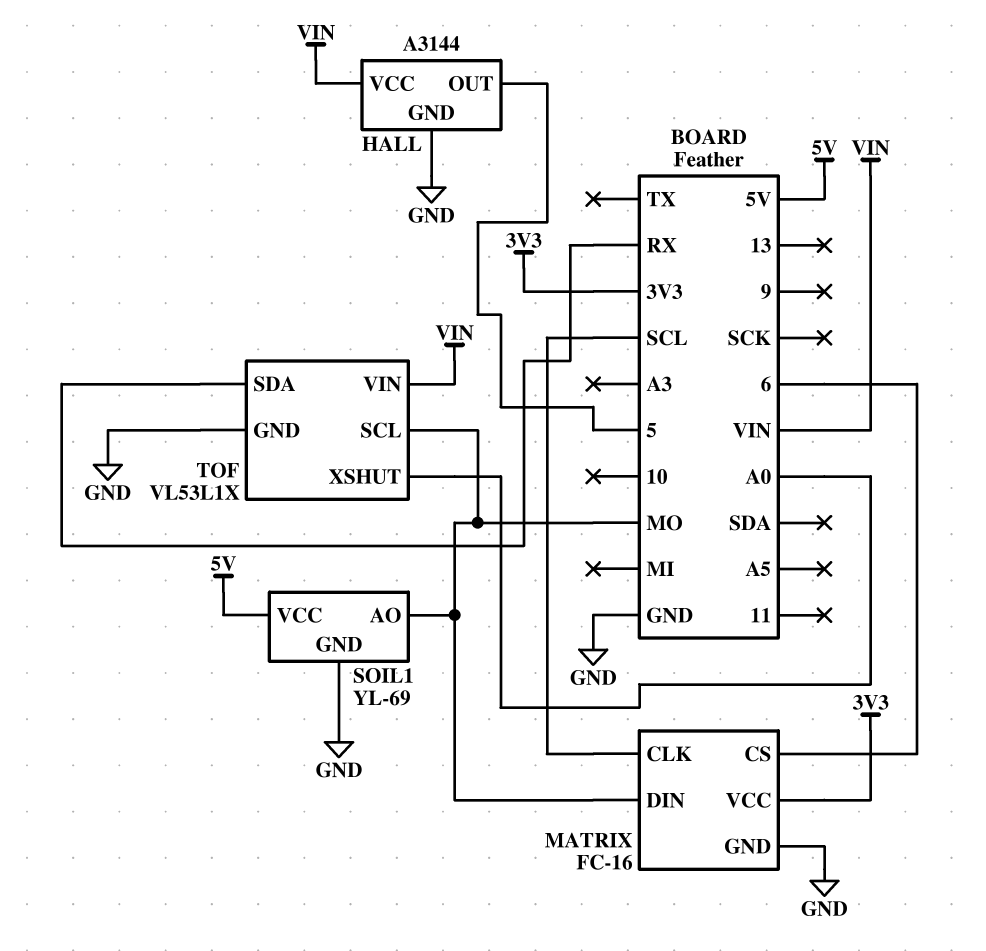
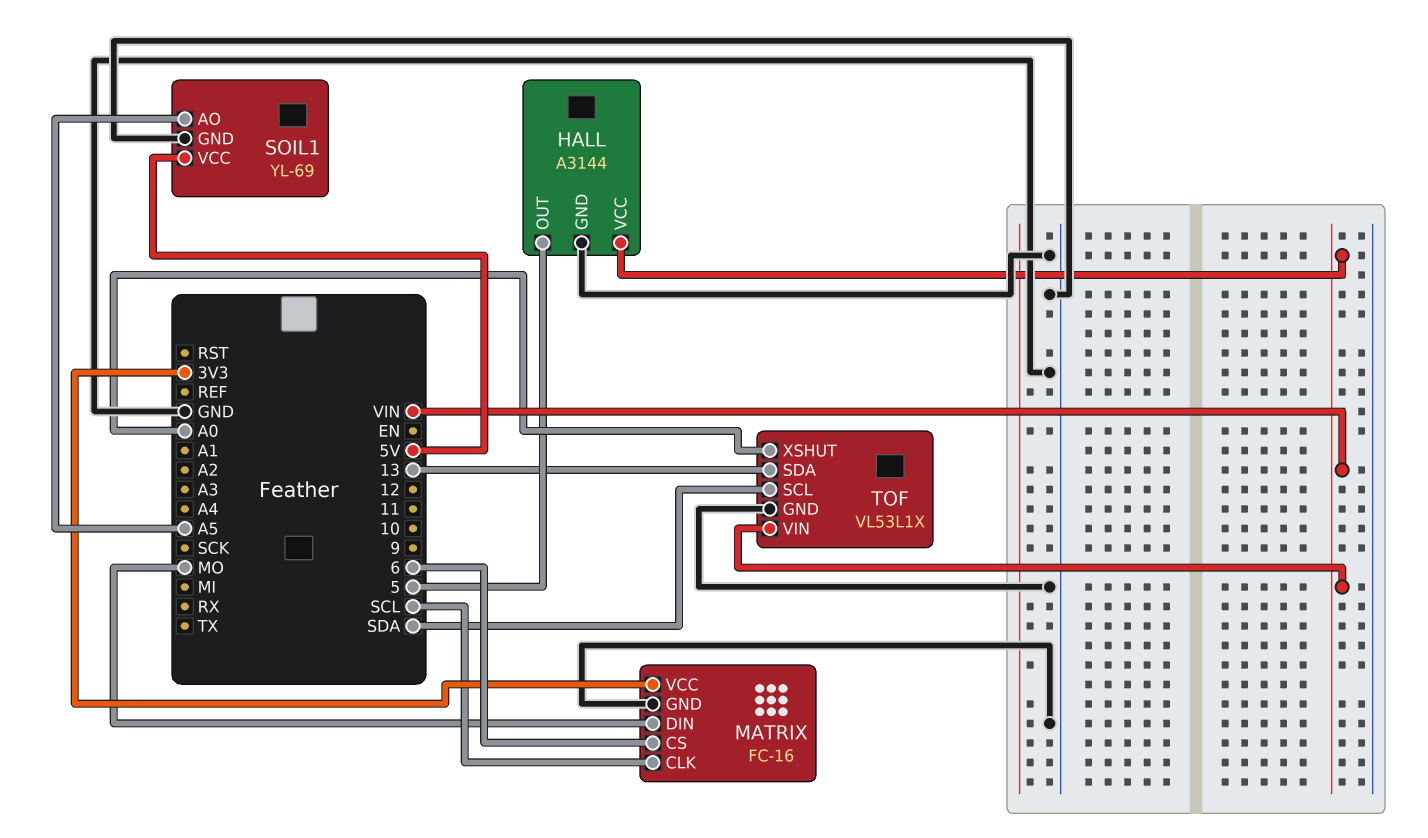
SOIL1 pin AO: MO -> A5
TOF pin SCL: MO -> SDA
TOF pin SDA: RX -> 13

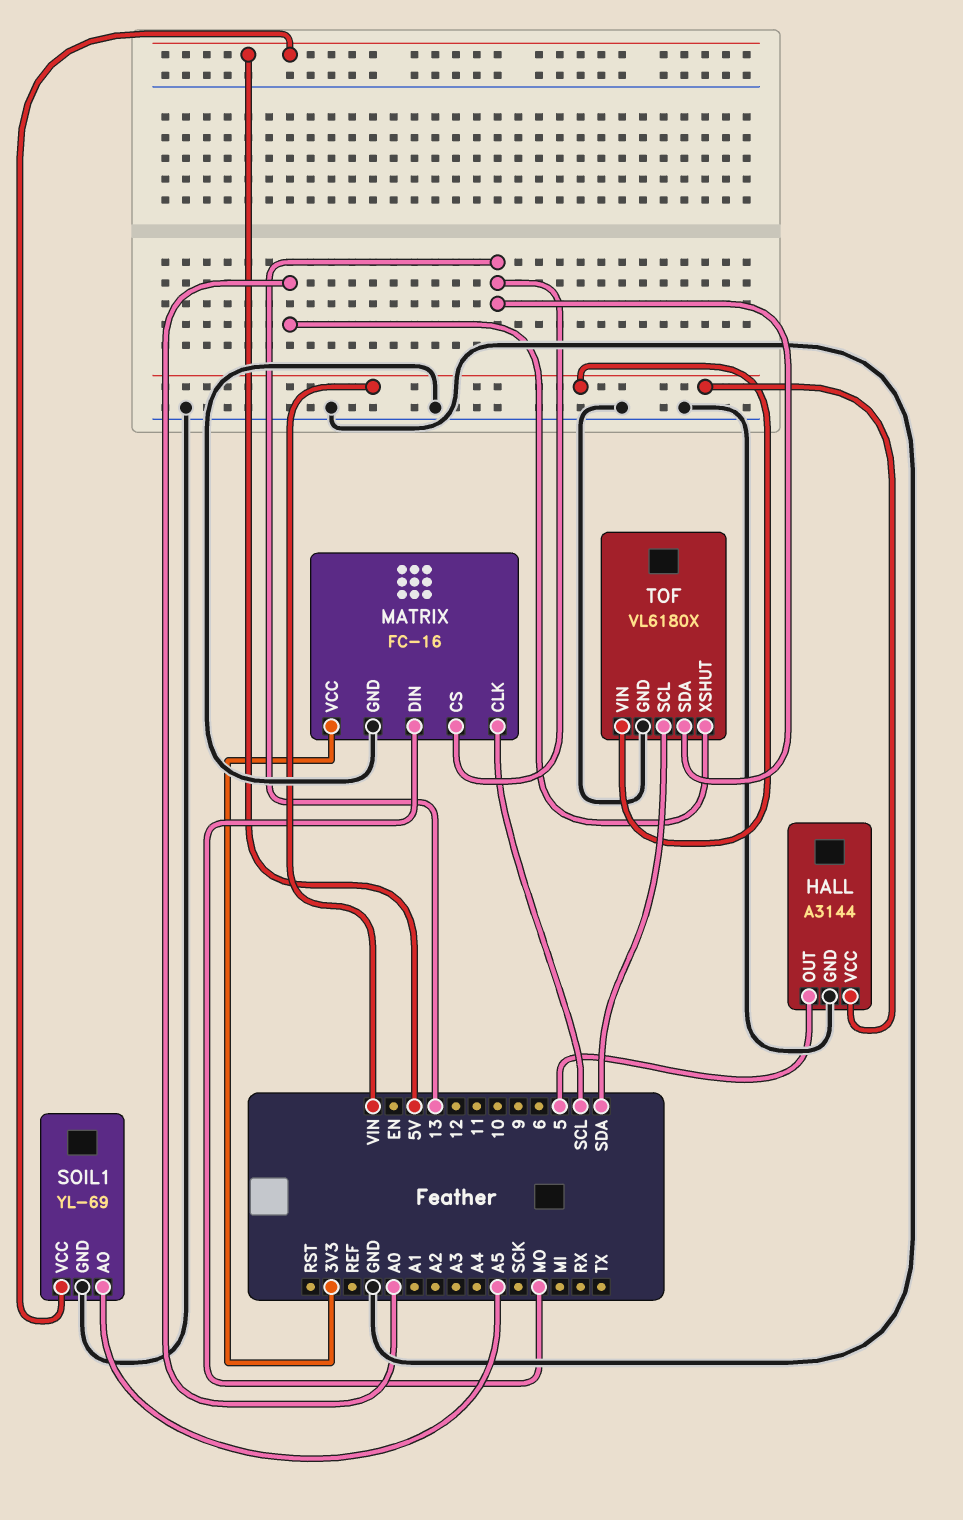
MATRIX pin CS: 6 -> 13
TOF: VL53L1X -> VL6180X

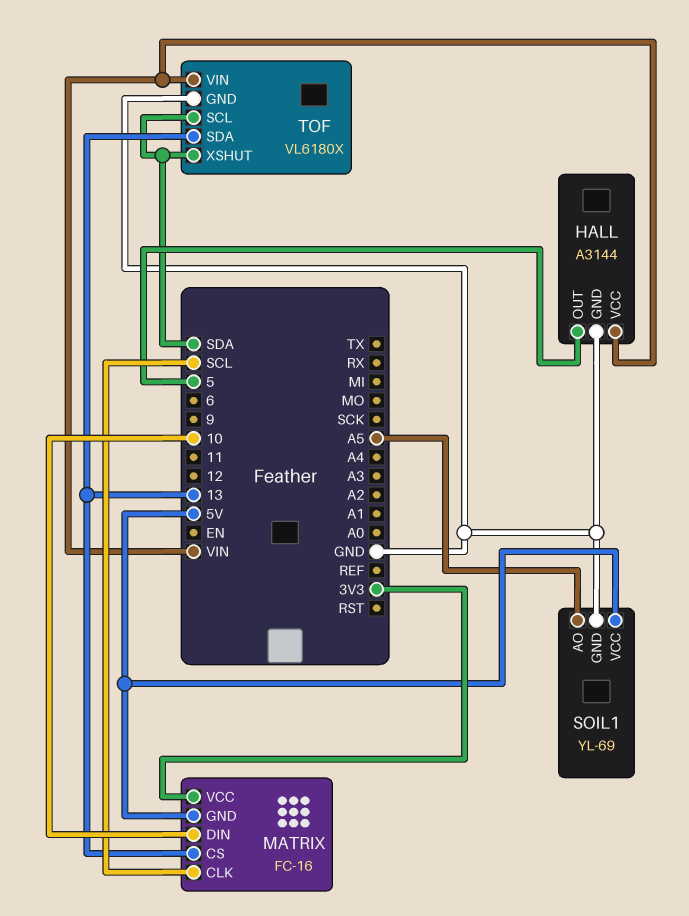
MATRIX pin DIN: MO -> 10
MATRIX pin GND: GND -> 5V
TOF pin XSHUT: A0 -> SDA

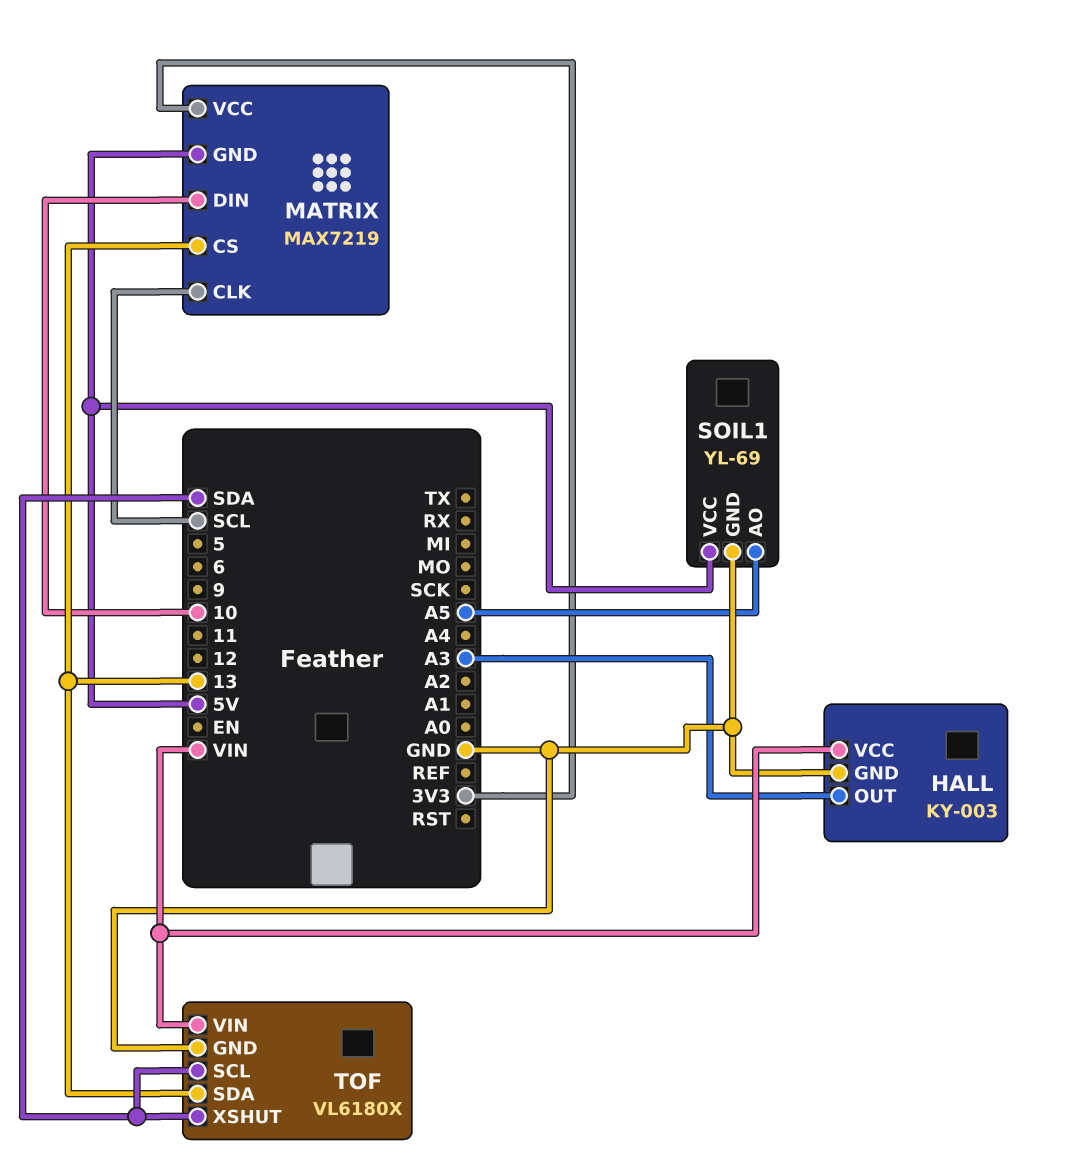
HALL: A3144 -> KY-003
HALL pin OUT: 5 -> A3
MATRIX: FC-16 -> MAX7219

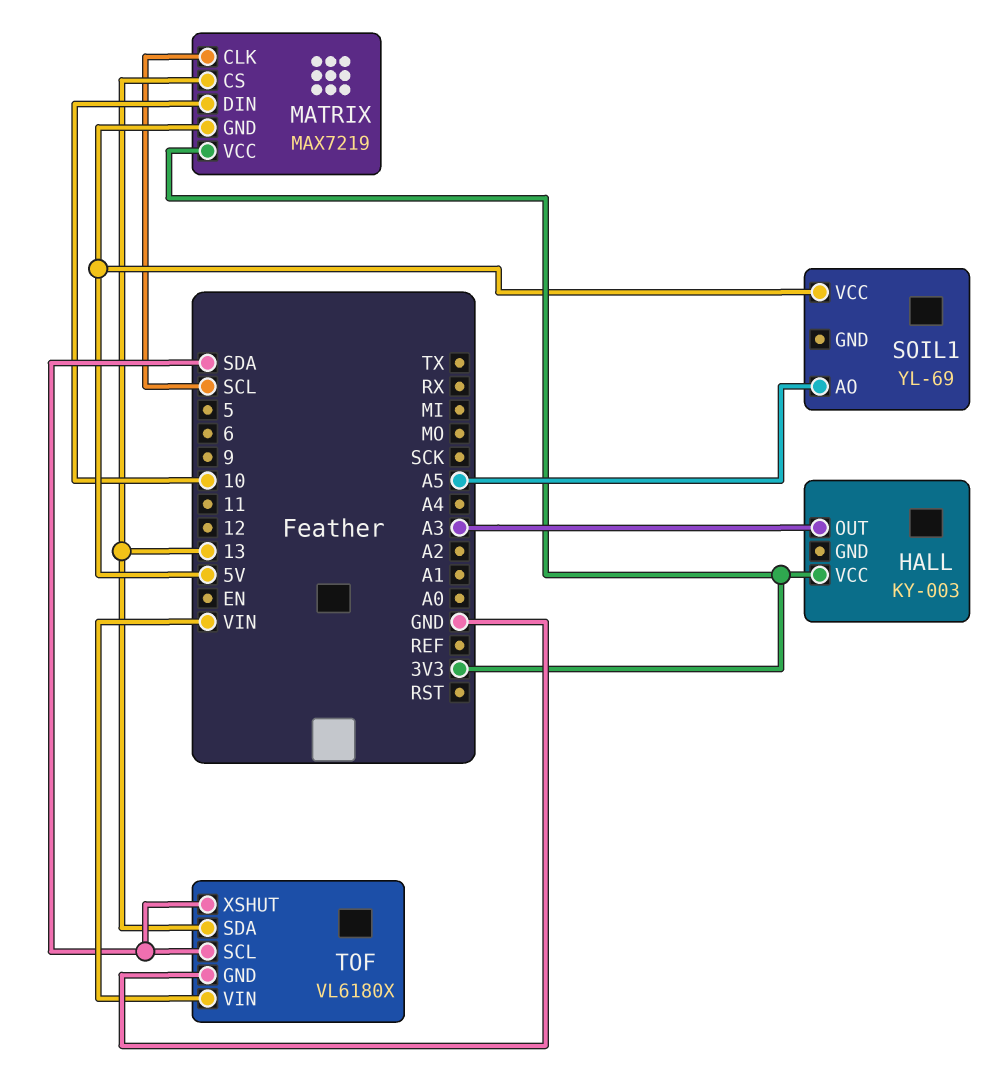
HALL pin GND: GND -> none
HALL pin VCC: VIN -> 3V3
SOIL1 pin GND: GND -> none

